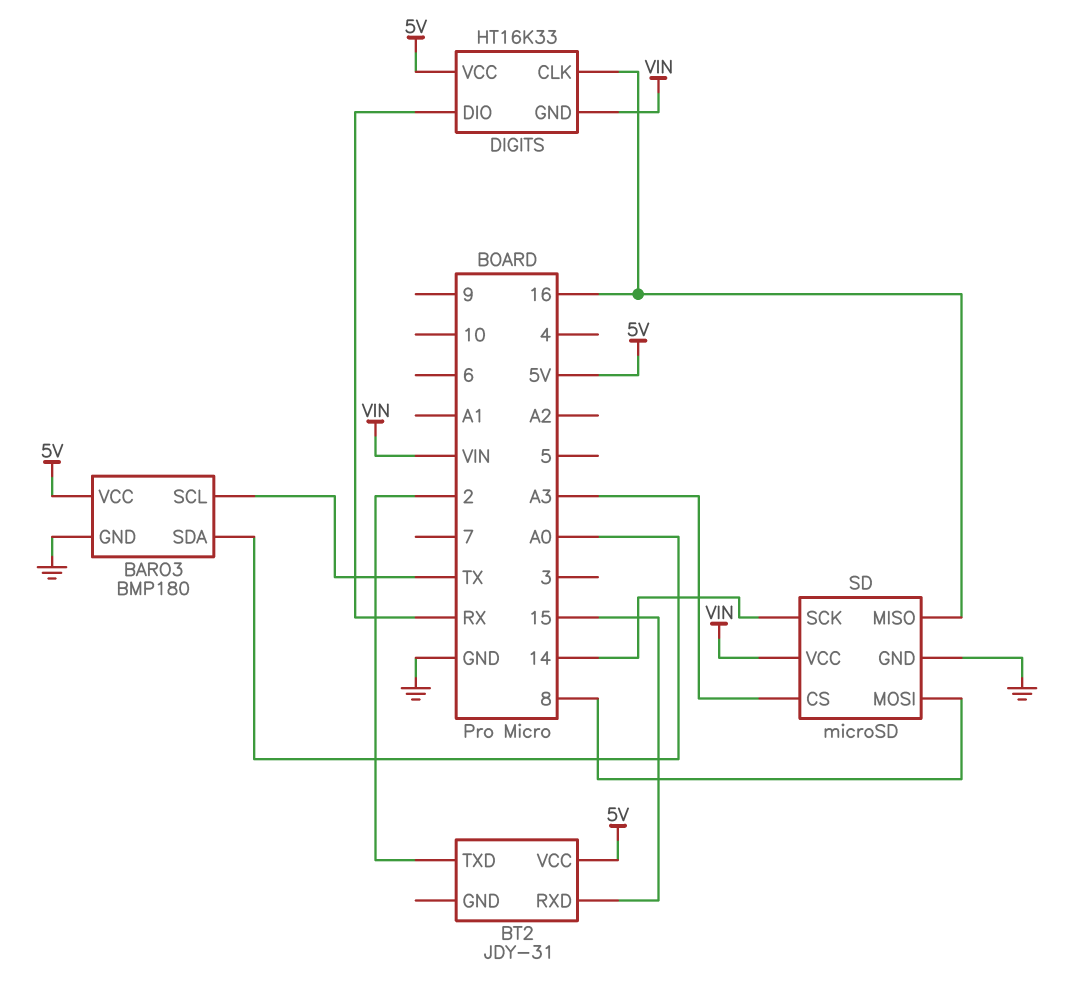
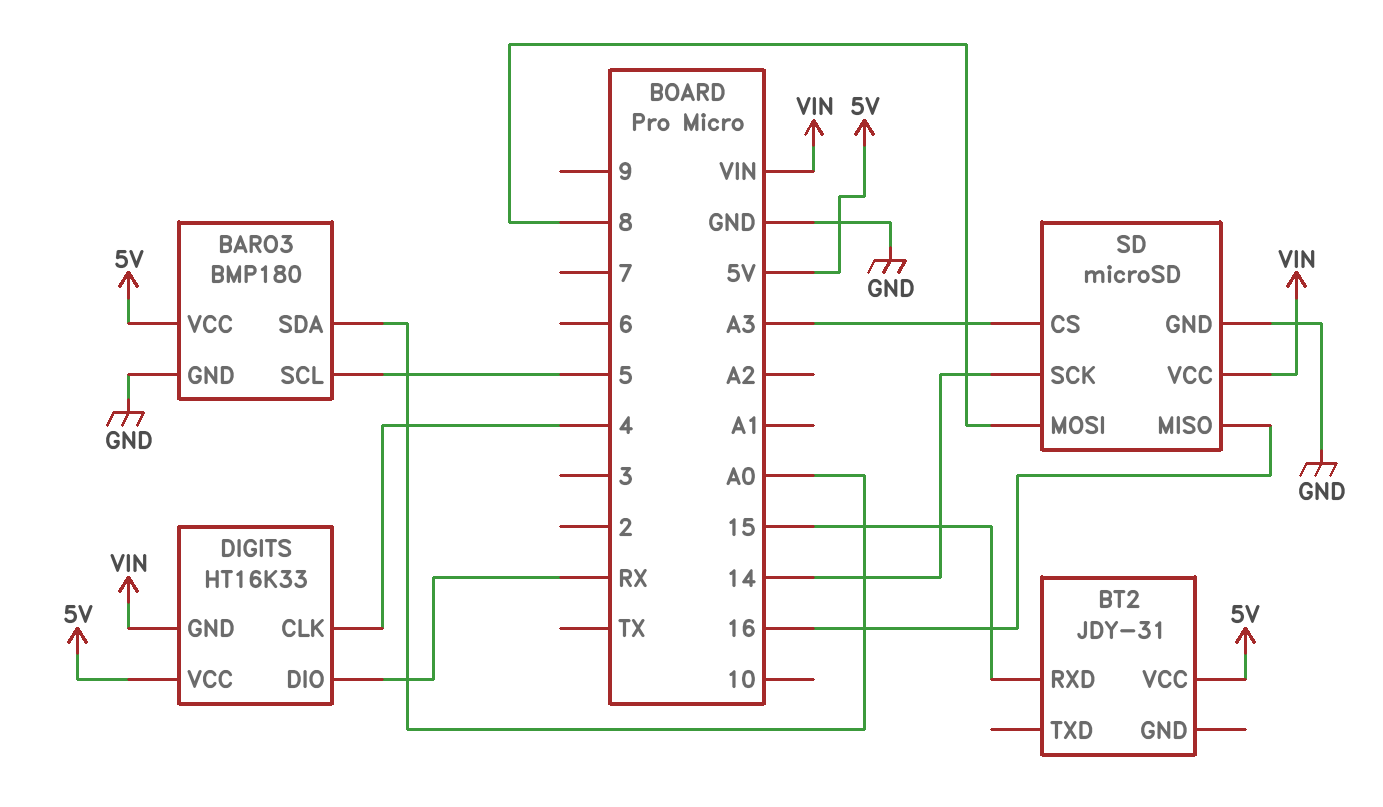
BARO3 pin SCL: TX -> 5
BT2 pin TXD: 2 -> none
DIGITS pin CLK: 16 -> 4

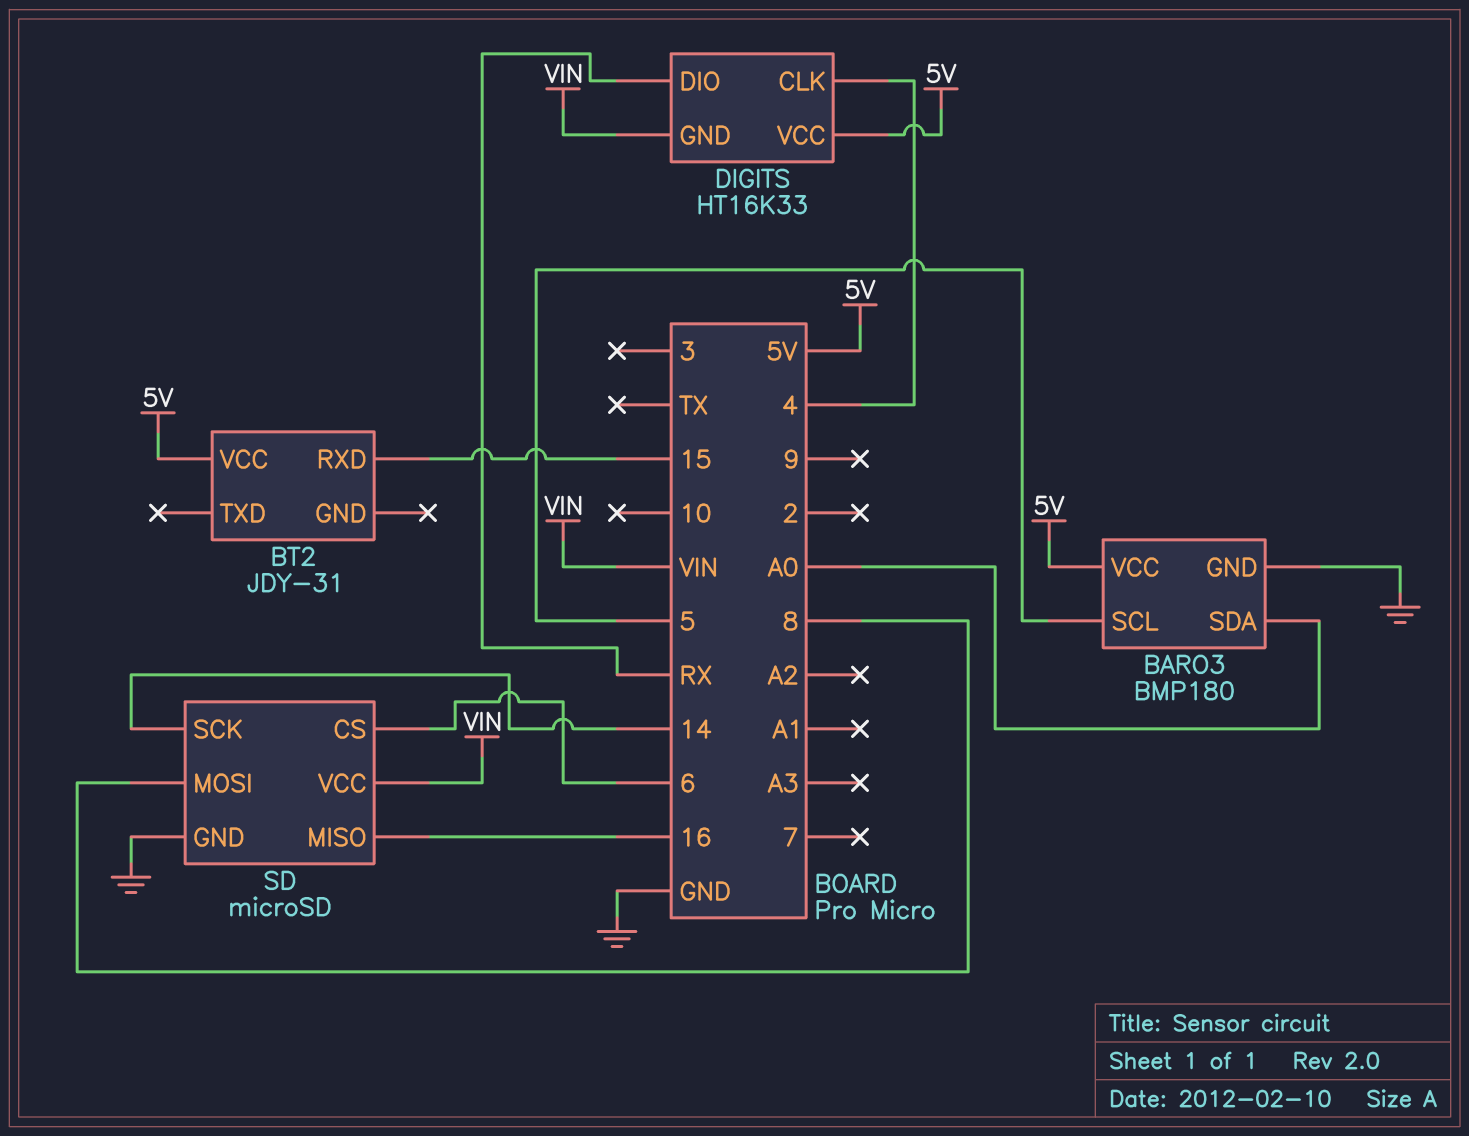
SD pin CS: A3 -> 6

